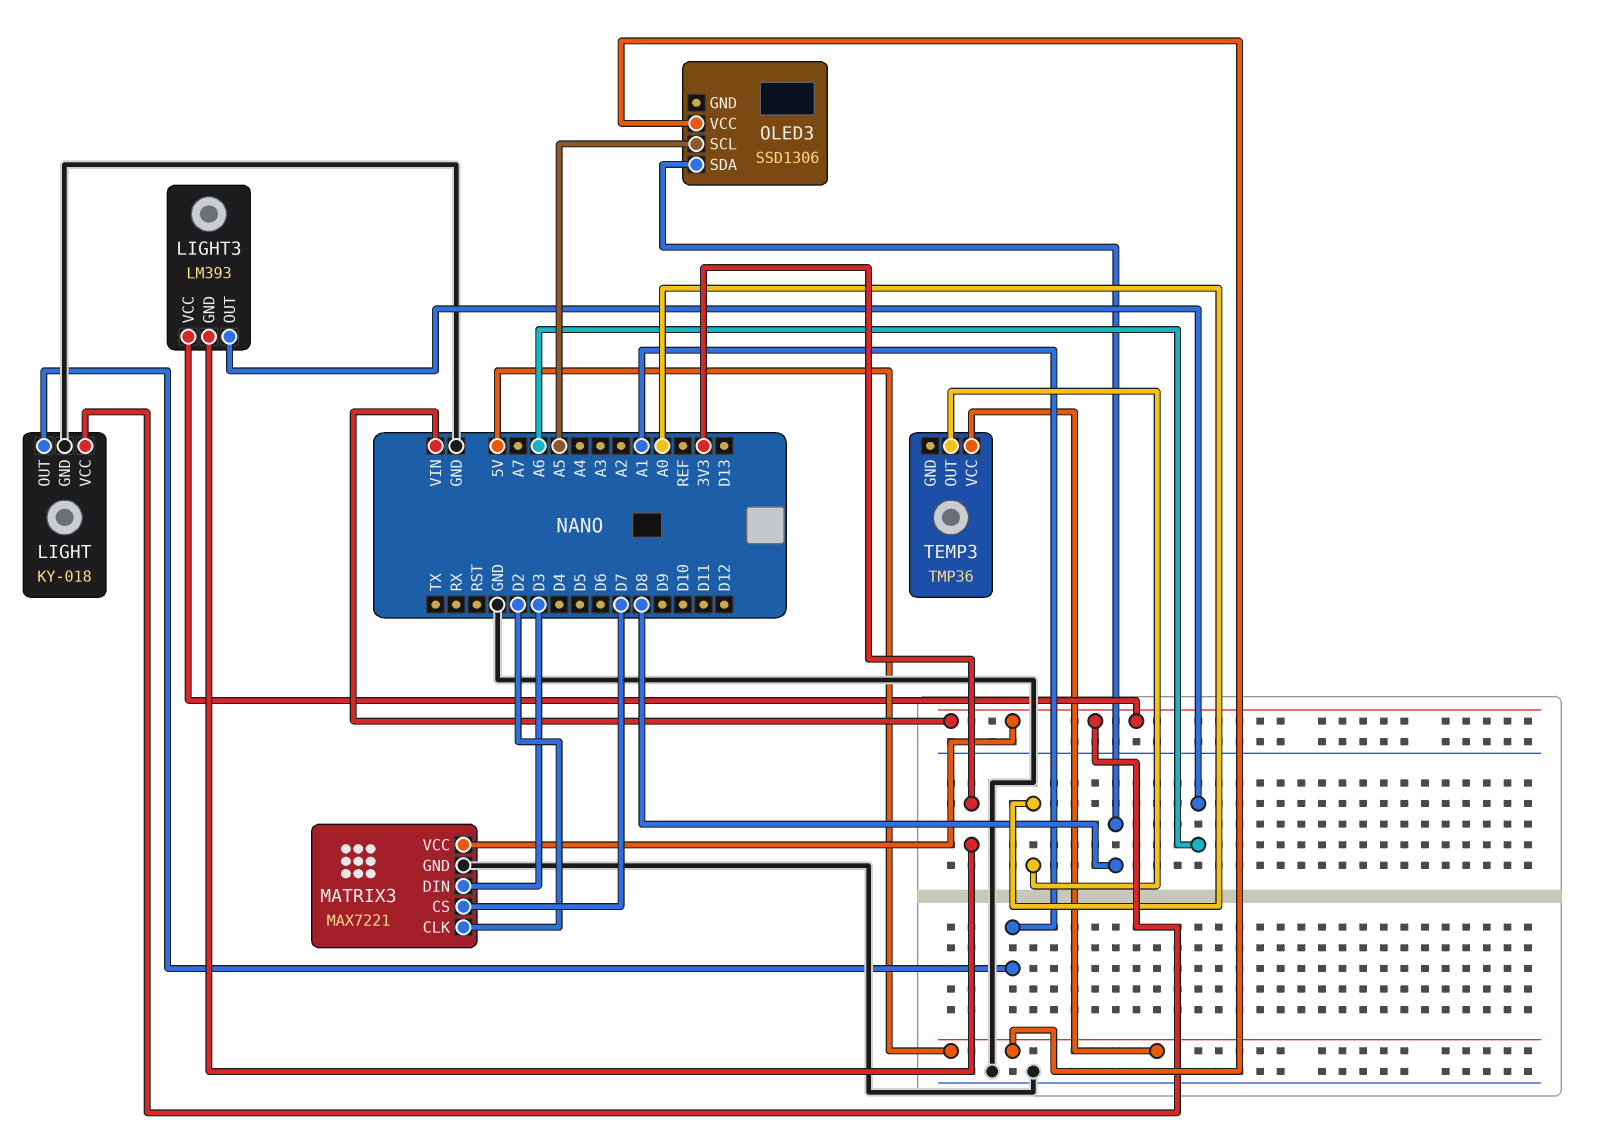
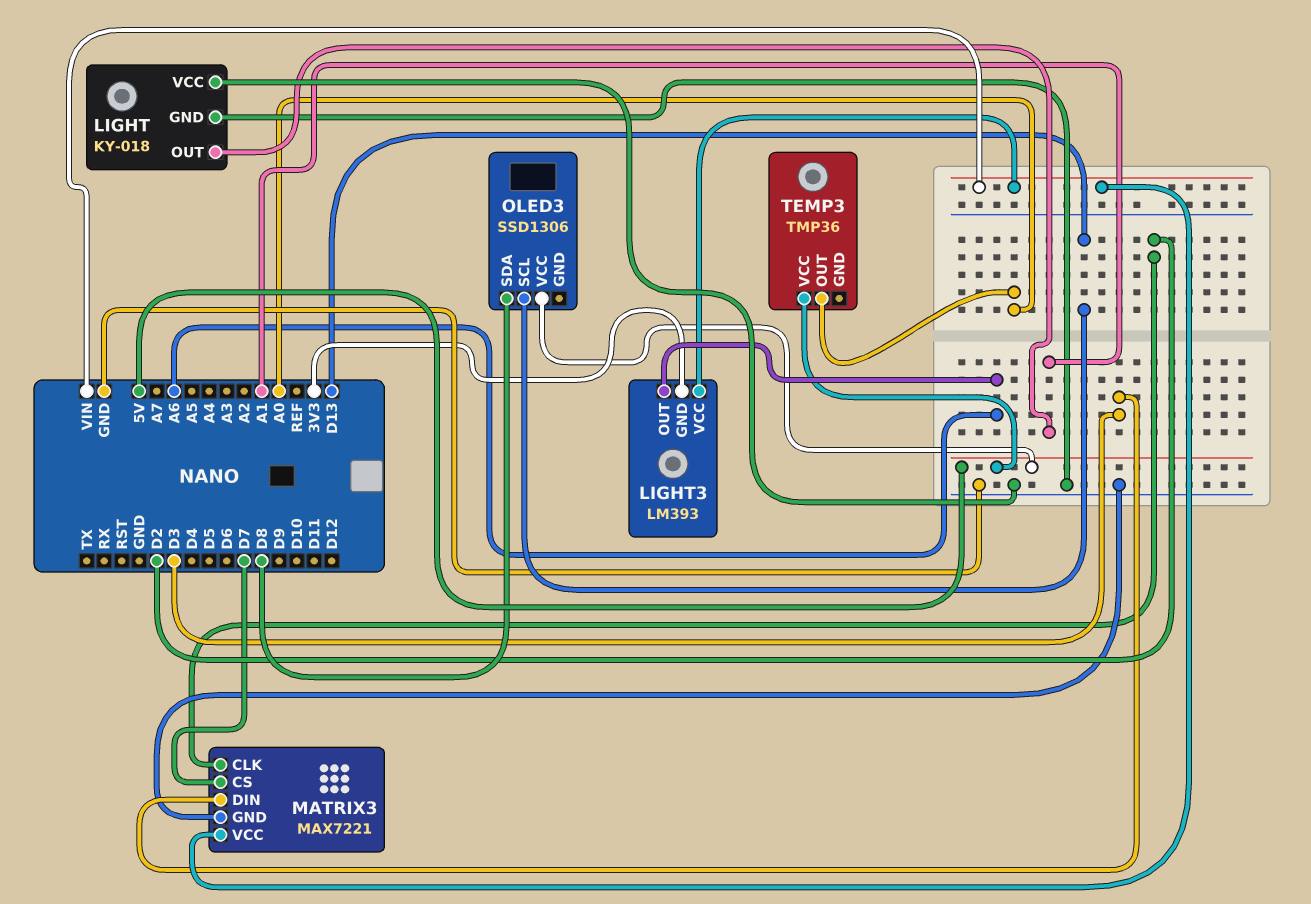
LIGHT pin VCC: VIN -> GND
OLED3 pin SCL: A5 -> D13

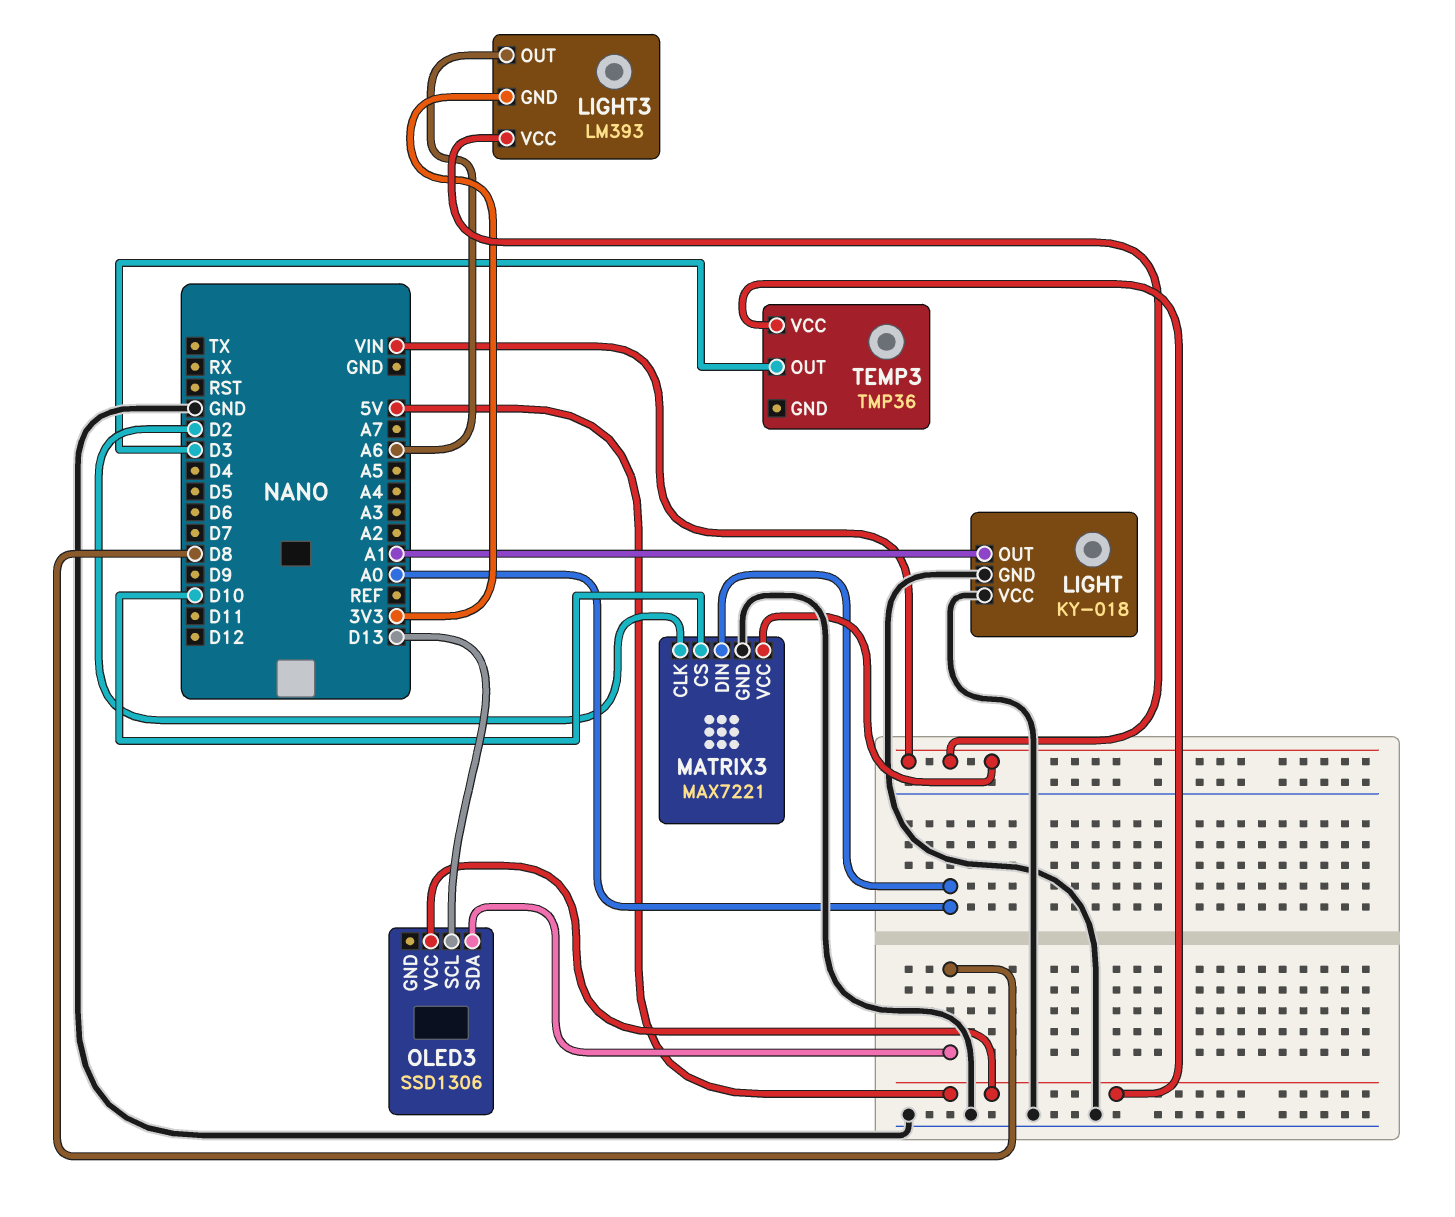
MATRIX3 pin CS: D7 -> D10
MATRIX3 pin DIN: D3 -> A0
TEMP3 pin OUT: A0 -> D3

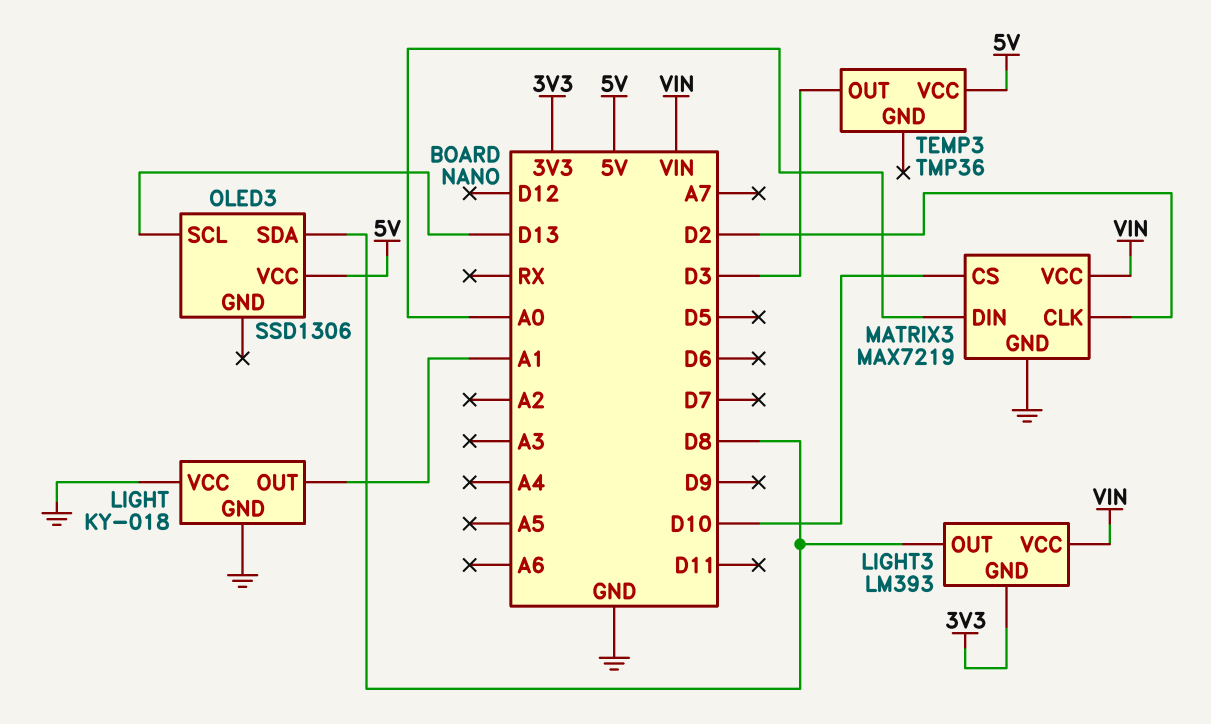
LIGHT3 pin OUT: A6 -> D8
MATRIX3: MAX7221 -> MAX7219

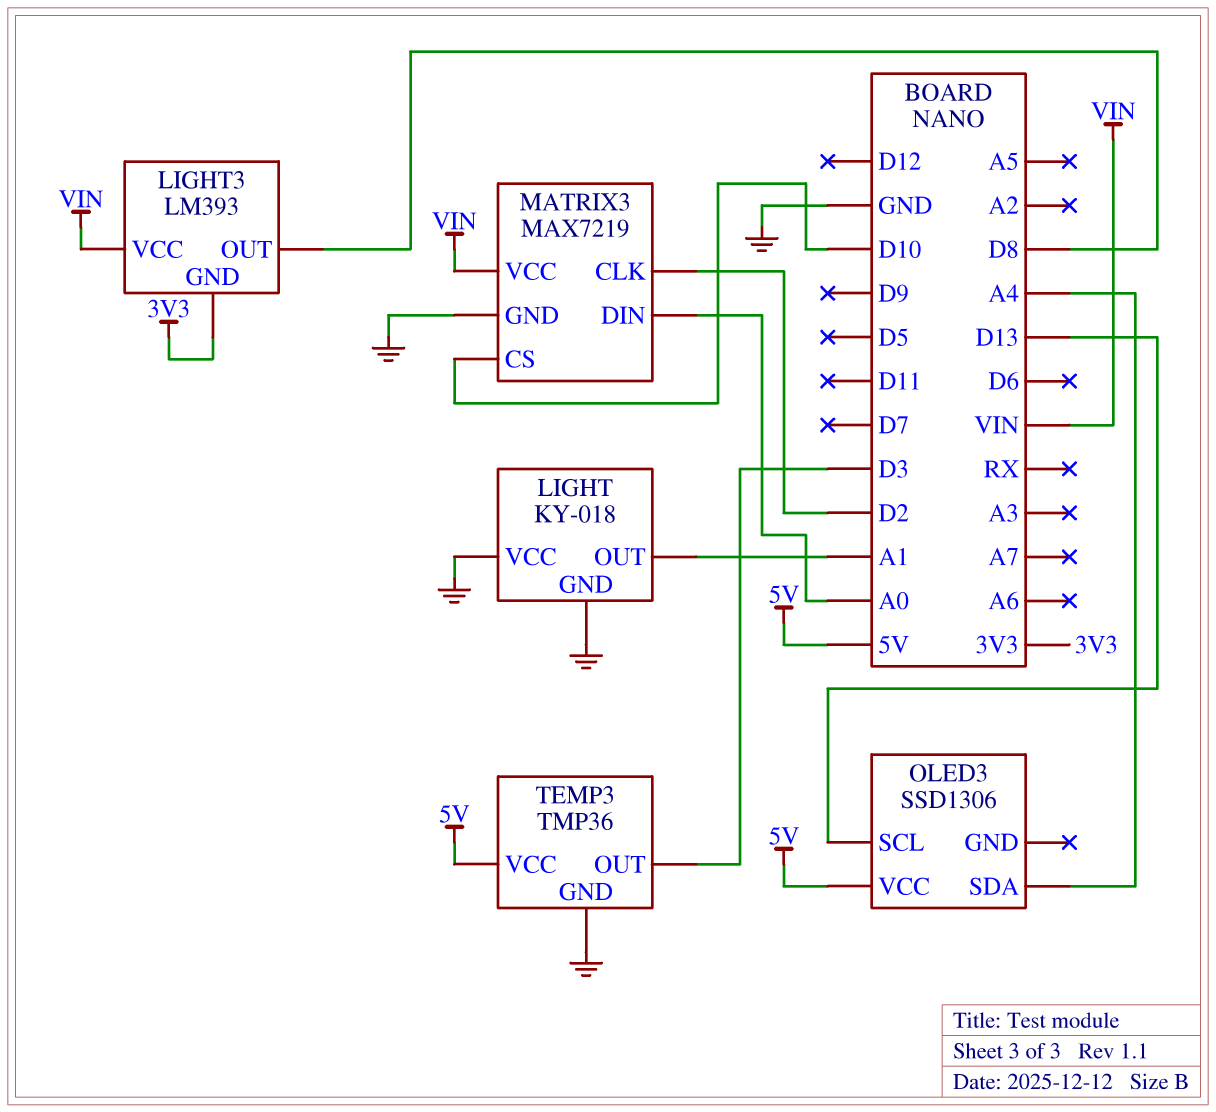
OLED3 pin SDA: D8 -> A4
TEMP3 pin GND: none -> GND

